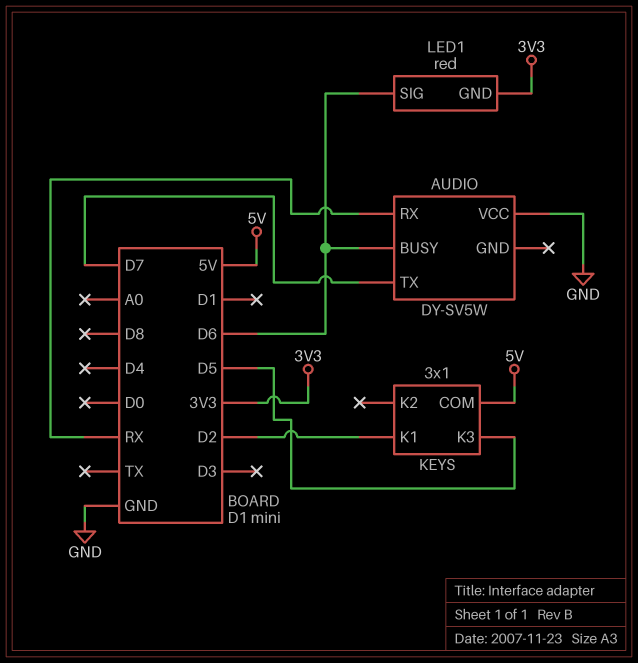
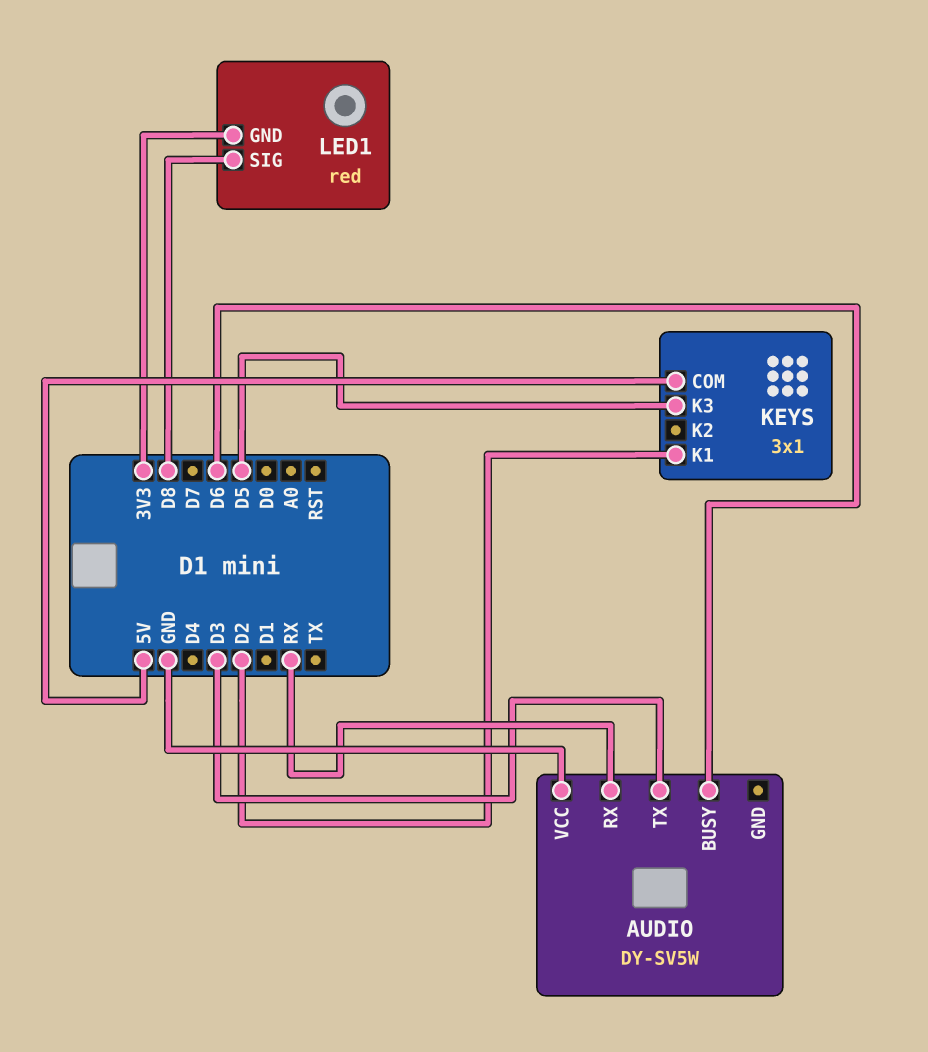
AUDIO pin TX: D7 -> D3
LED1 pin SIG: D6 -> D8

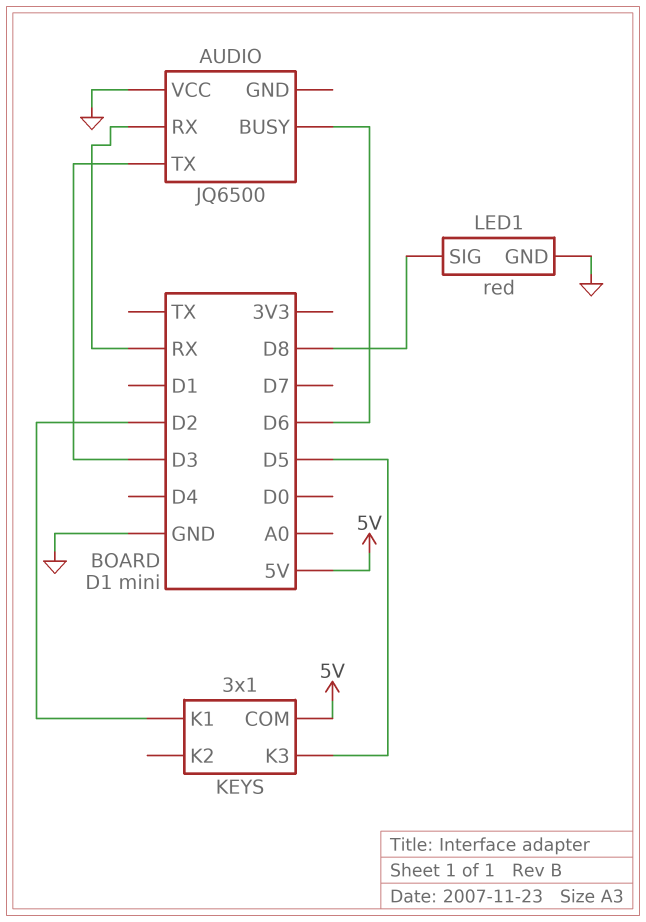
AUDIO: DY-SV5W -> JQ6500
LED1 pin GND: 3V3 -> GND

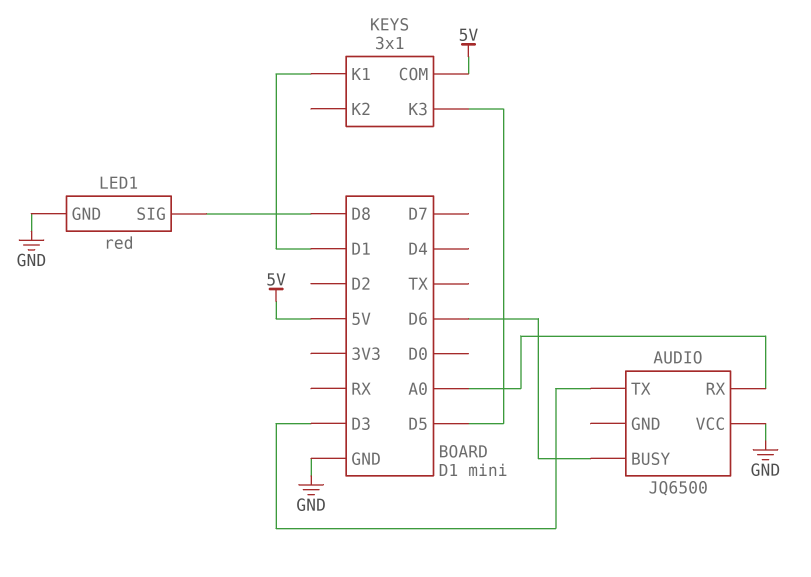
AUDIO pin RX: RX -> A0
KEYS pin K1: D2 -> D1

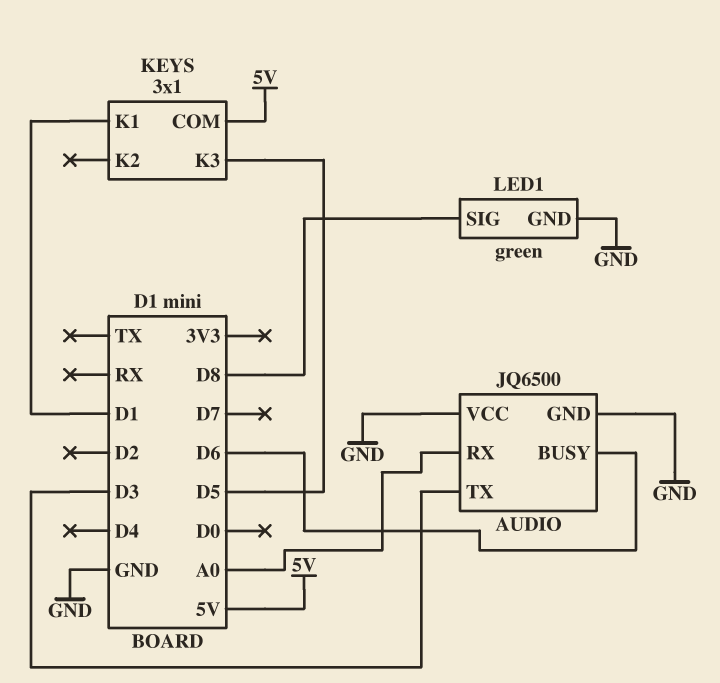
AUDIO pin GND: none -> GND
LED1: red -> green

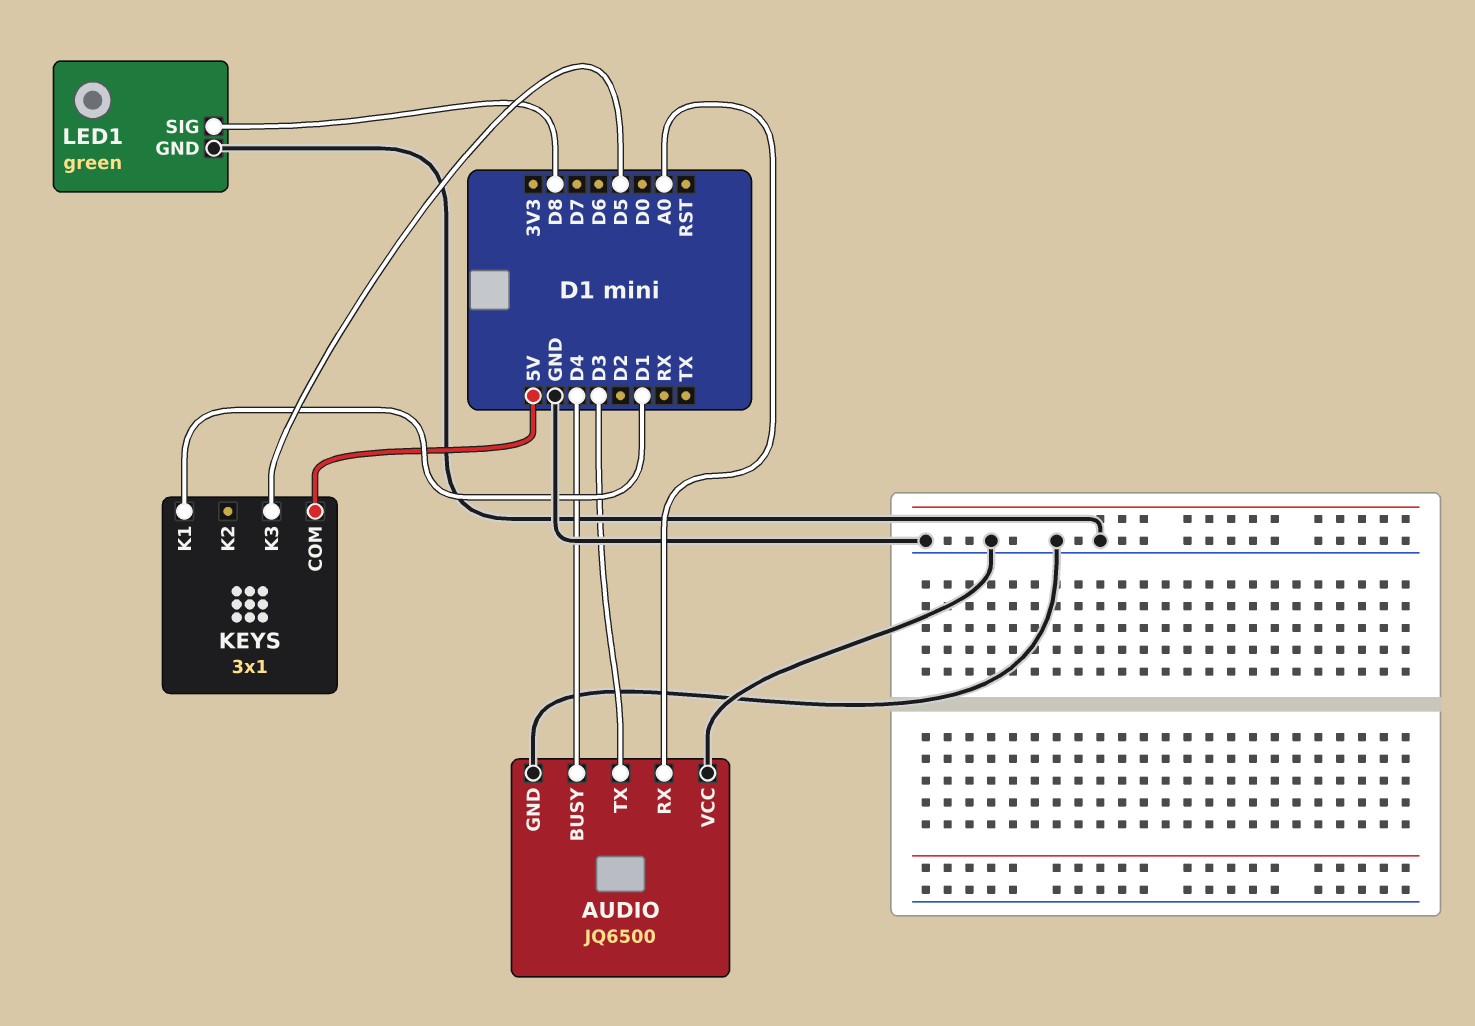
AUDIO pin BUSY: D6 -> D4

